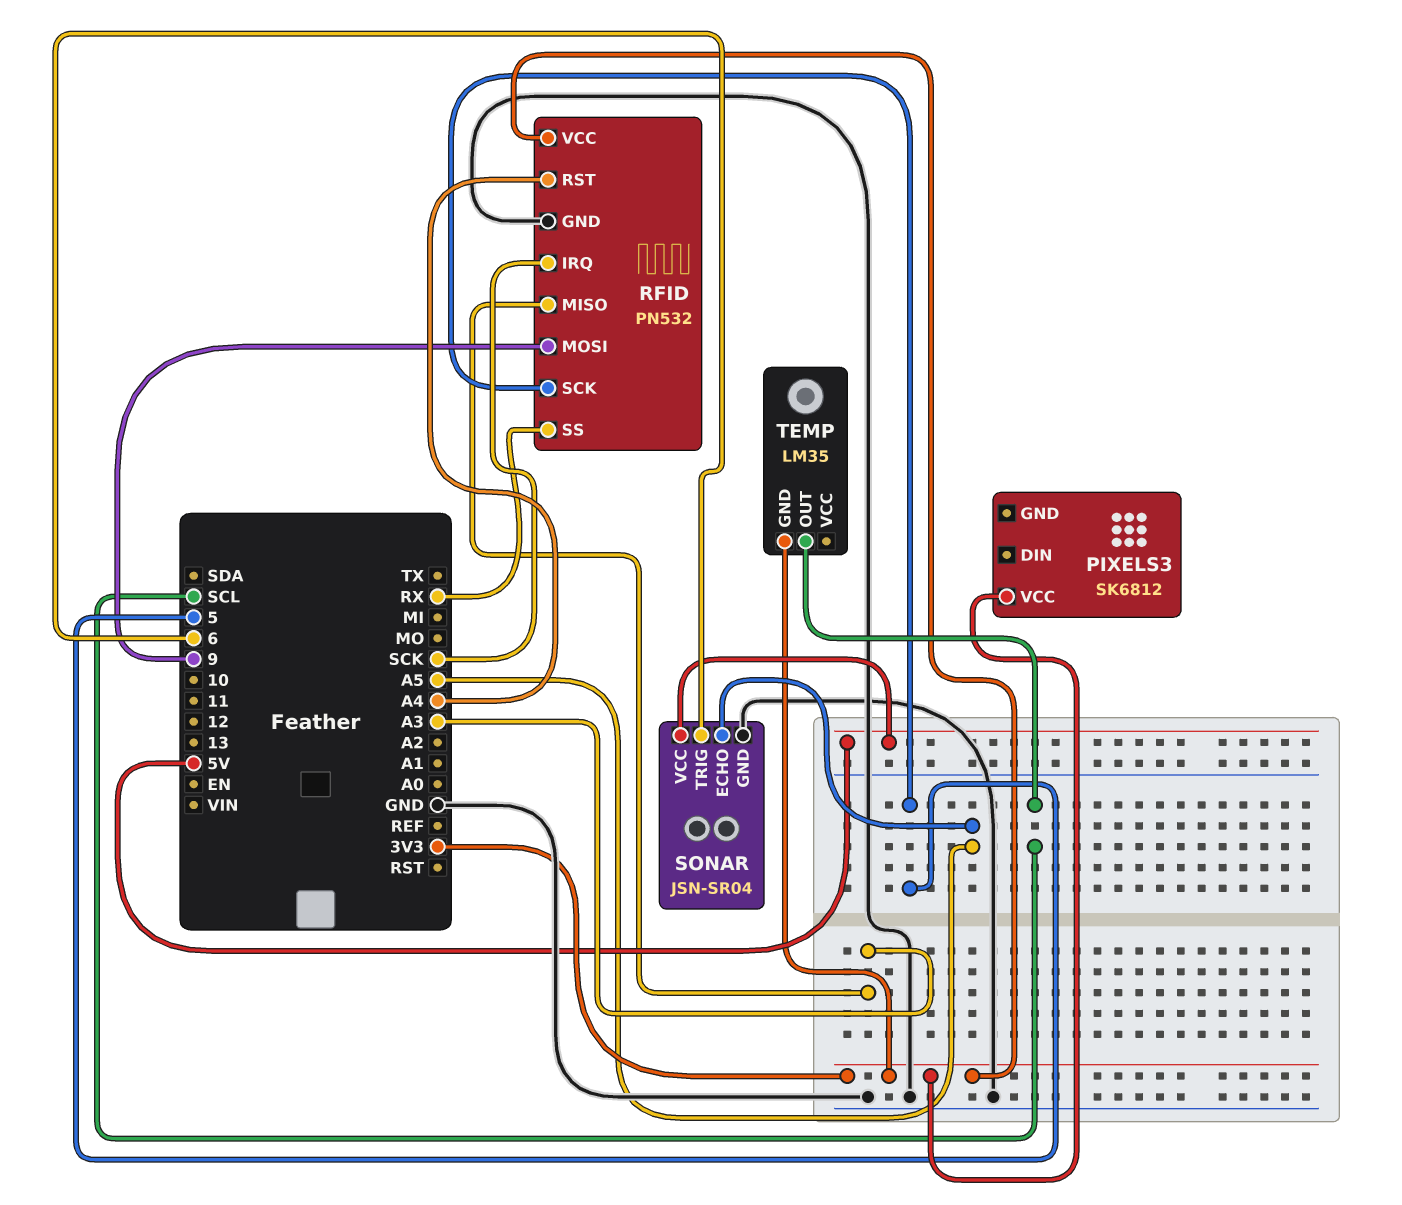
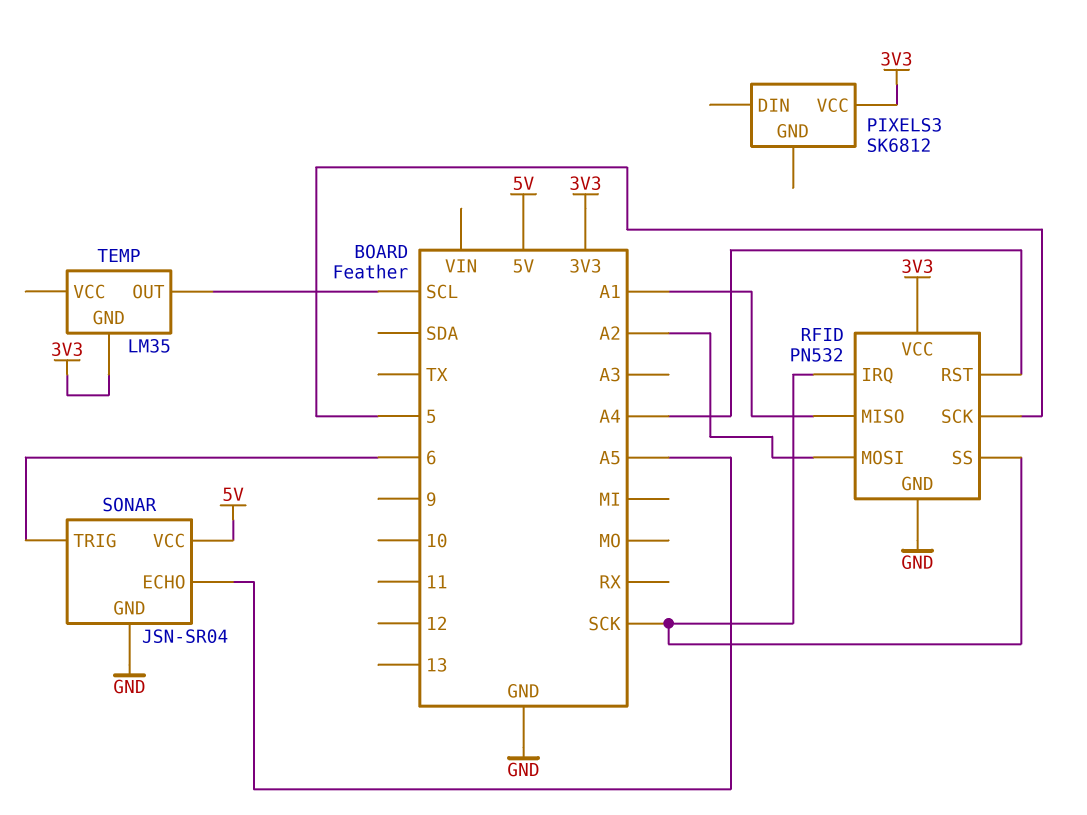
RFID pin MISO: A3 -> A1
RFID pin MOSI: 9 -> A2
RFID pin SS: RX -> SCK

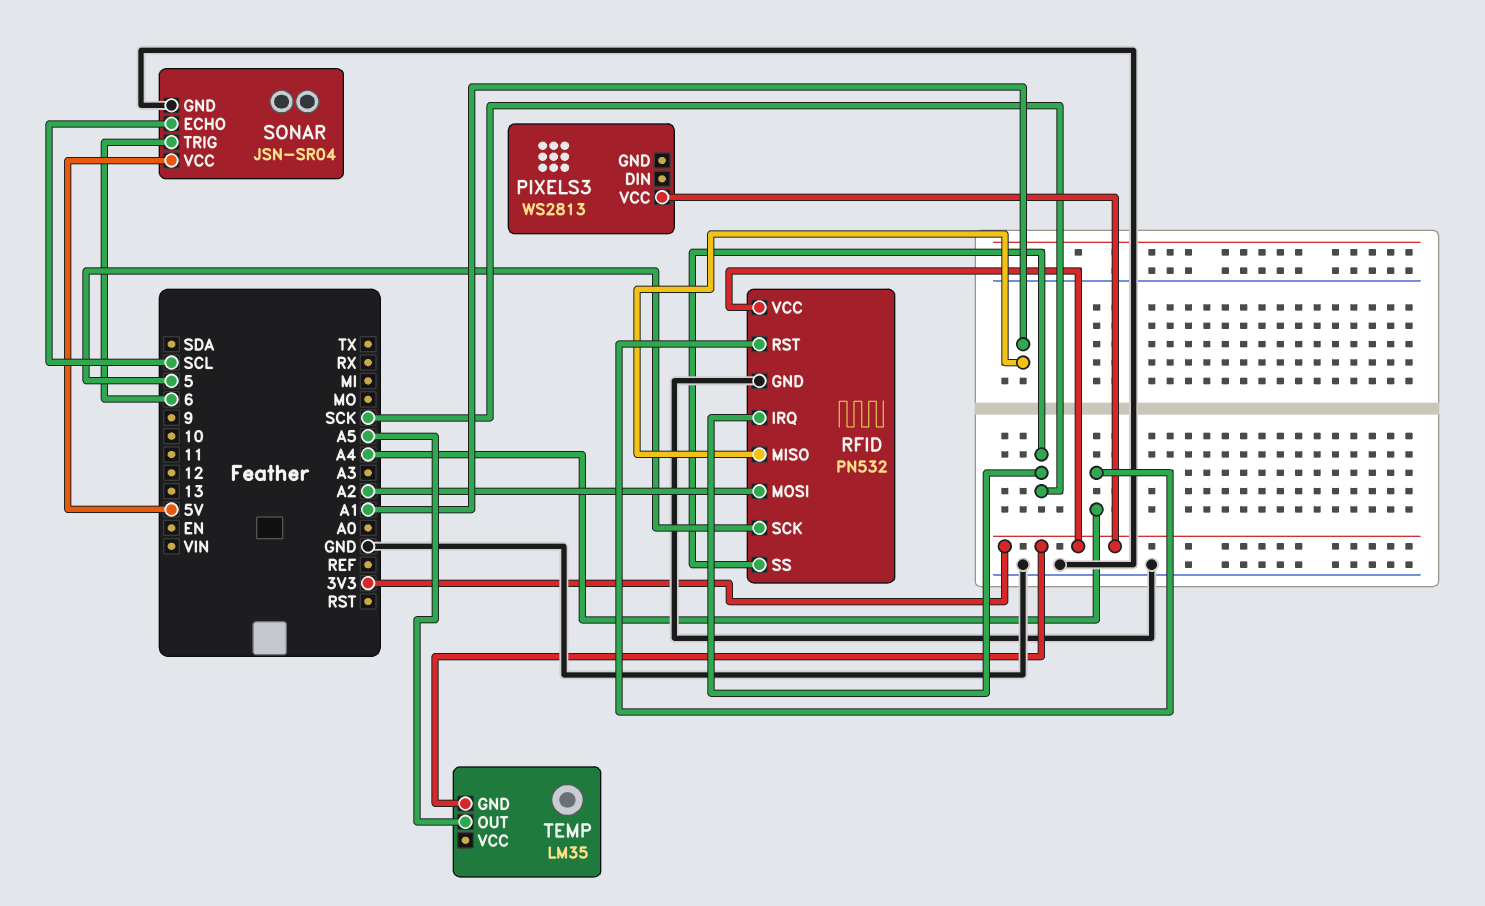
PIXELS3: SK6812 -> WS2813
SONAR pin ECHO: A5 -> SCL
TEMP pin OUT: SCL -> A5

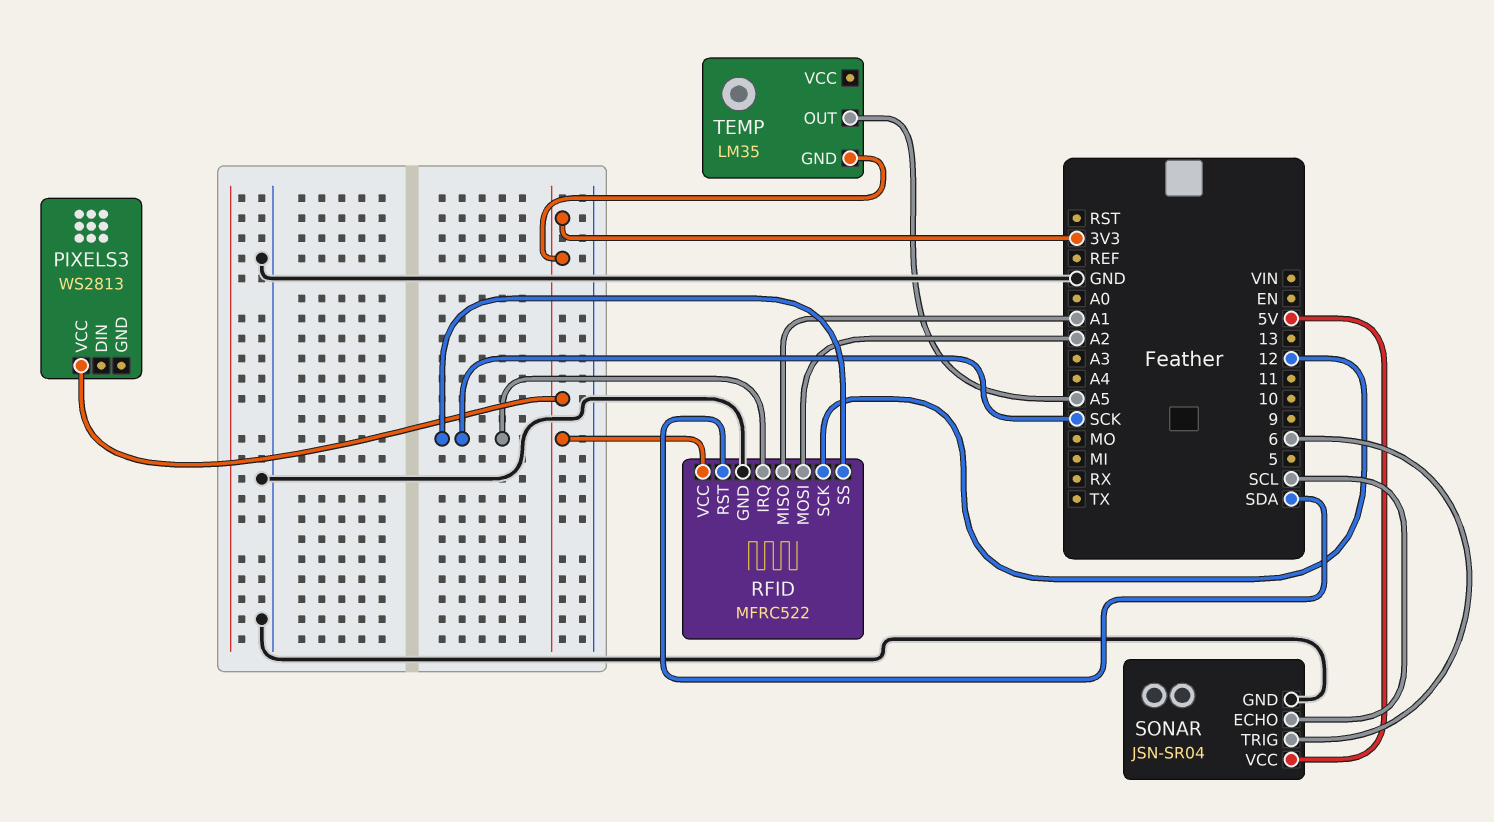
RFID: PN532 -> MFRC522
RFID pin RST: A4 -> SDA
RFID pin SCK: 5 -> 12

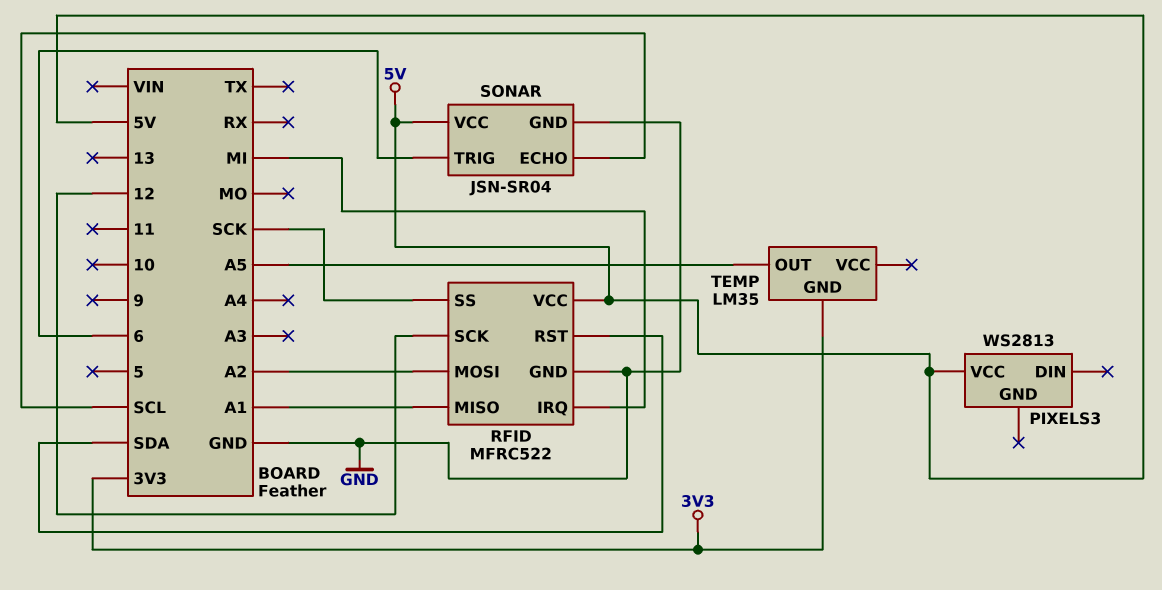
PIXELS3 pin VCC: 3V3 -> 5V
RFID pin IRQ: SCK -> MI
RFID pin VCC: 3V3 -> 5V

